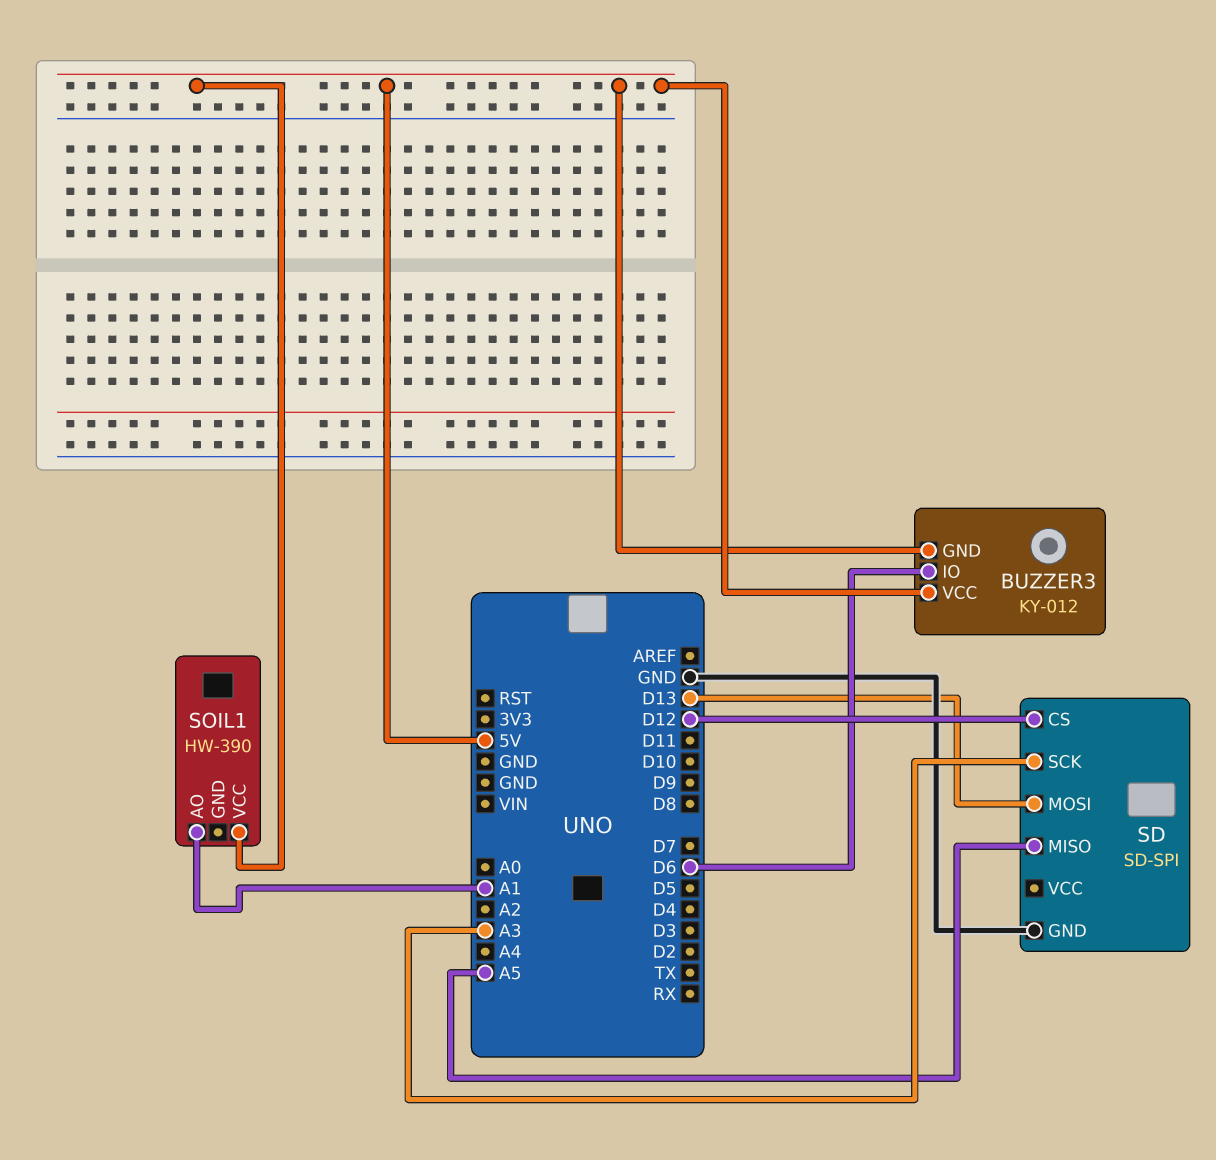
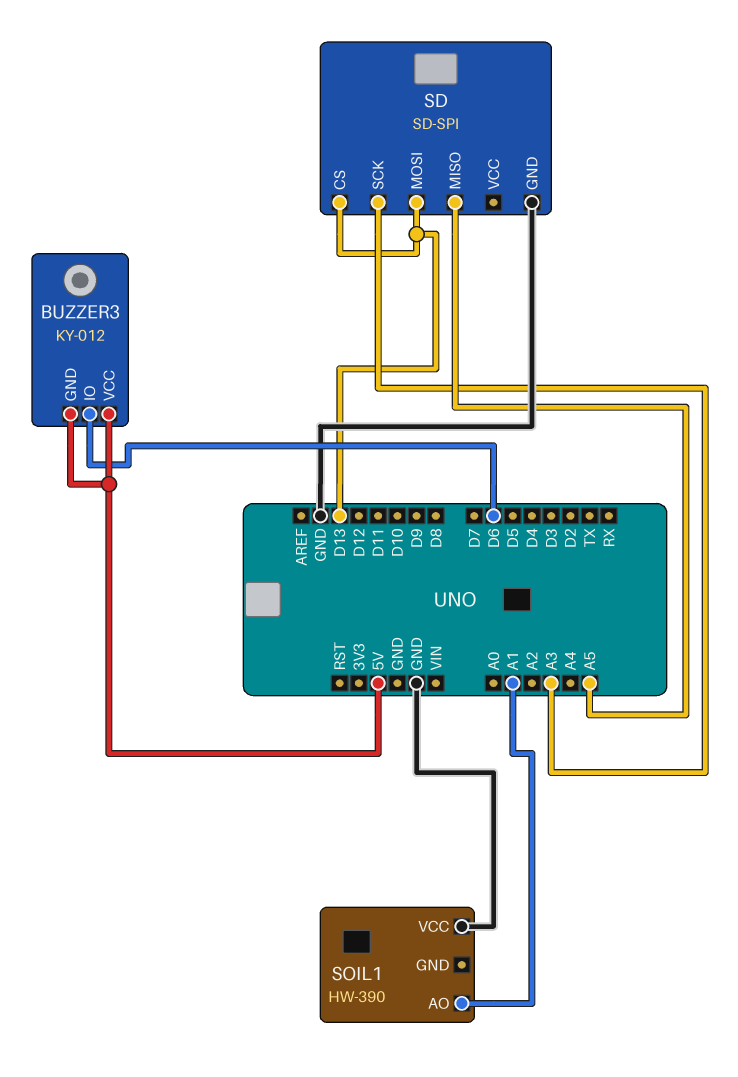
SD pin CS: D12 -> D13
SOIL1 pin VCC: 5V -> GND

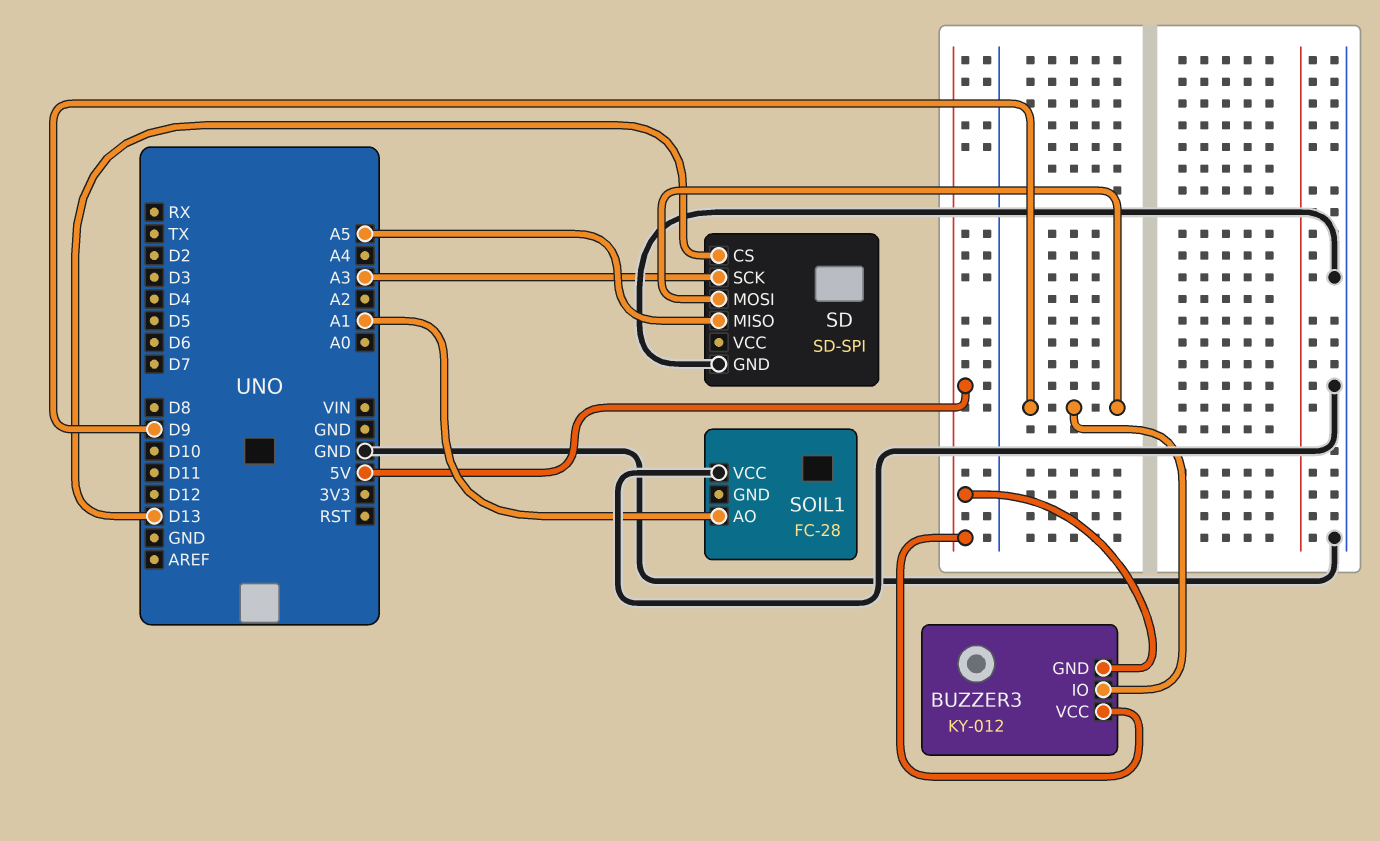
BUZZER3 pin IO: D6 -> D9
SD pin MOSI: D13 -> D9
SOIL1: HW-390 -> FC-28

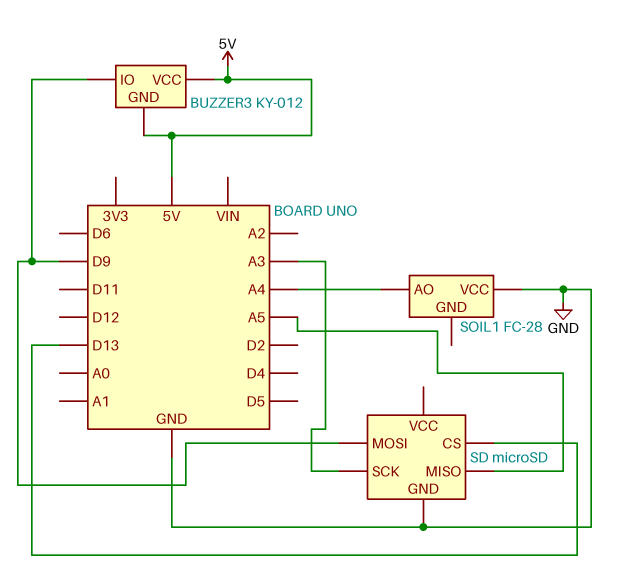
SD: SD-SPI -> microSD
SOIL1 pin AO: A1 -> A4

